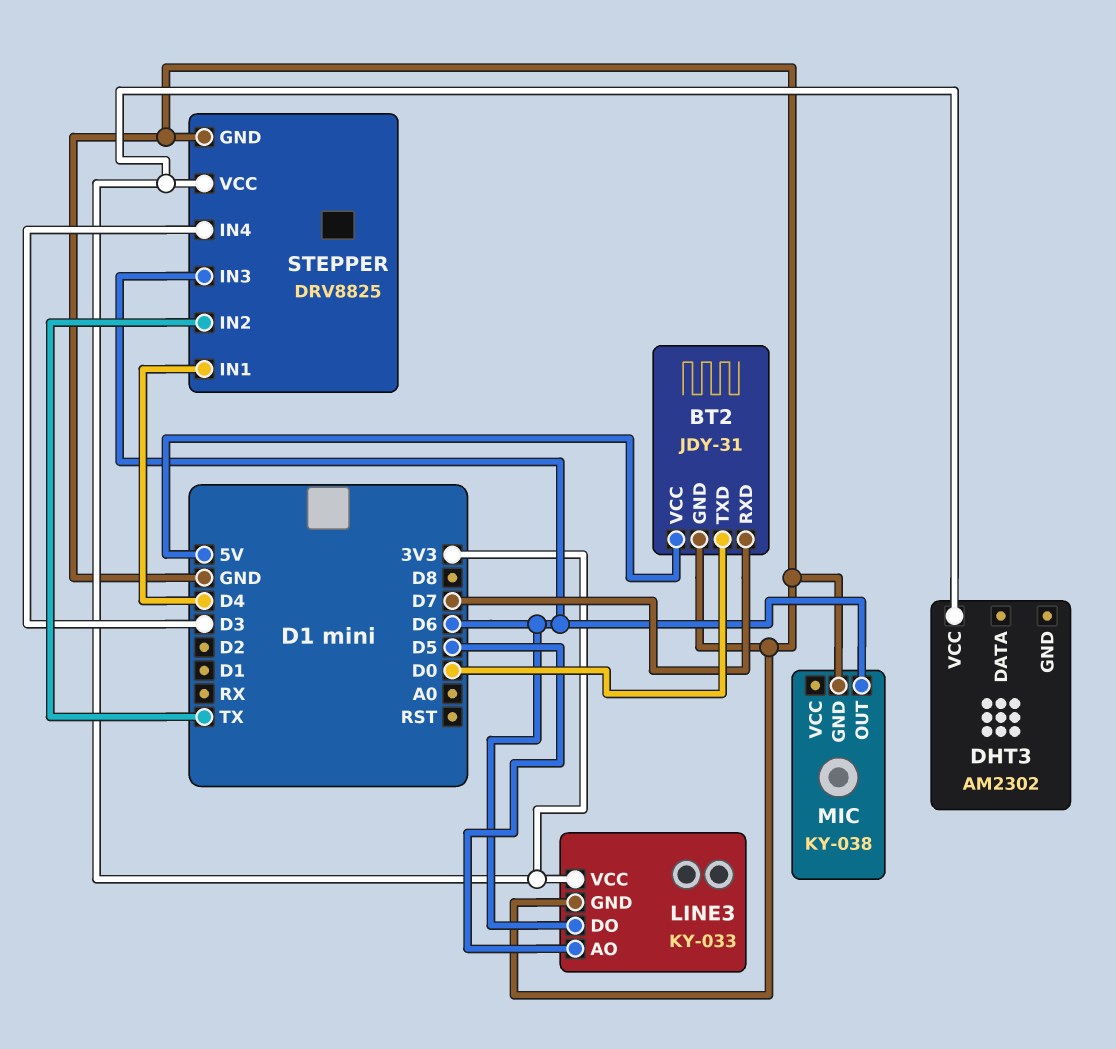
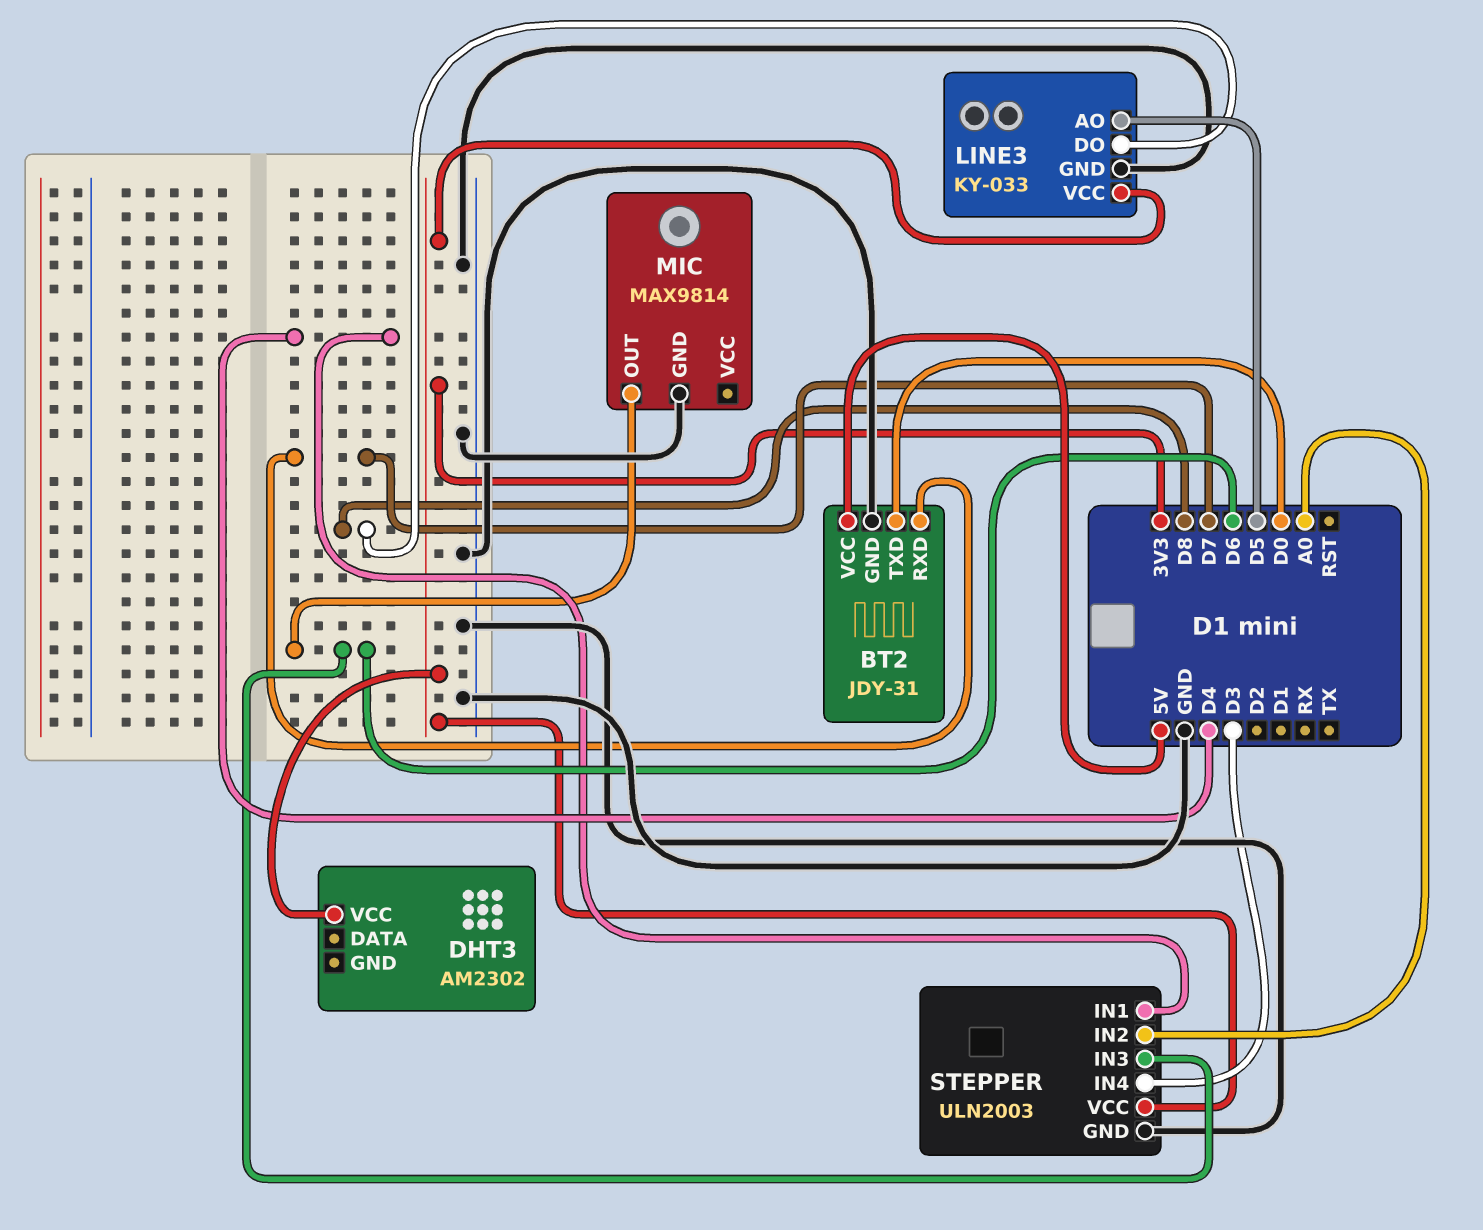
LINE3 pin DO: D6 -> D8
MIC: KY-038 -> MAX9814
STEPPER: DRV8825 -> ULN2003
STEPPER pin IN2: TX -> A0

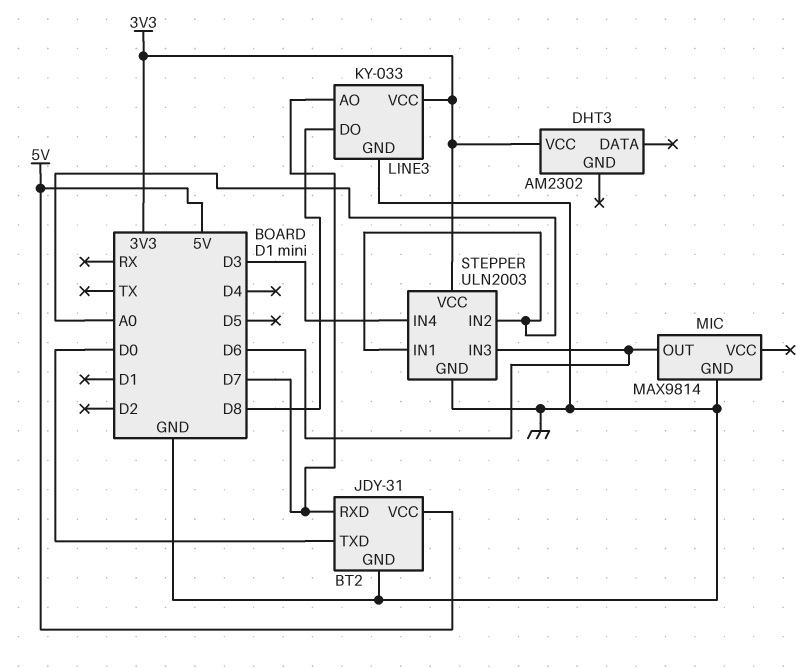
LINE3 pin AO: D5 -> D7
STEPPER pin IN1: D4 -> A0

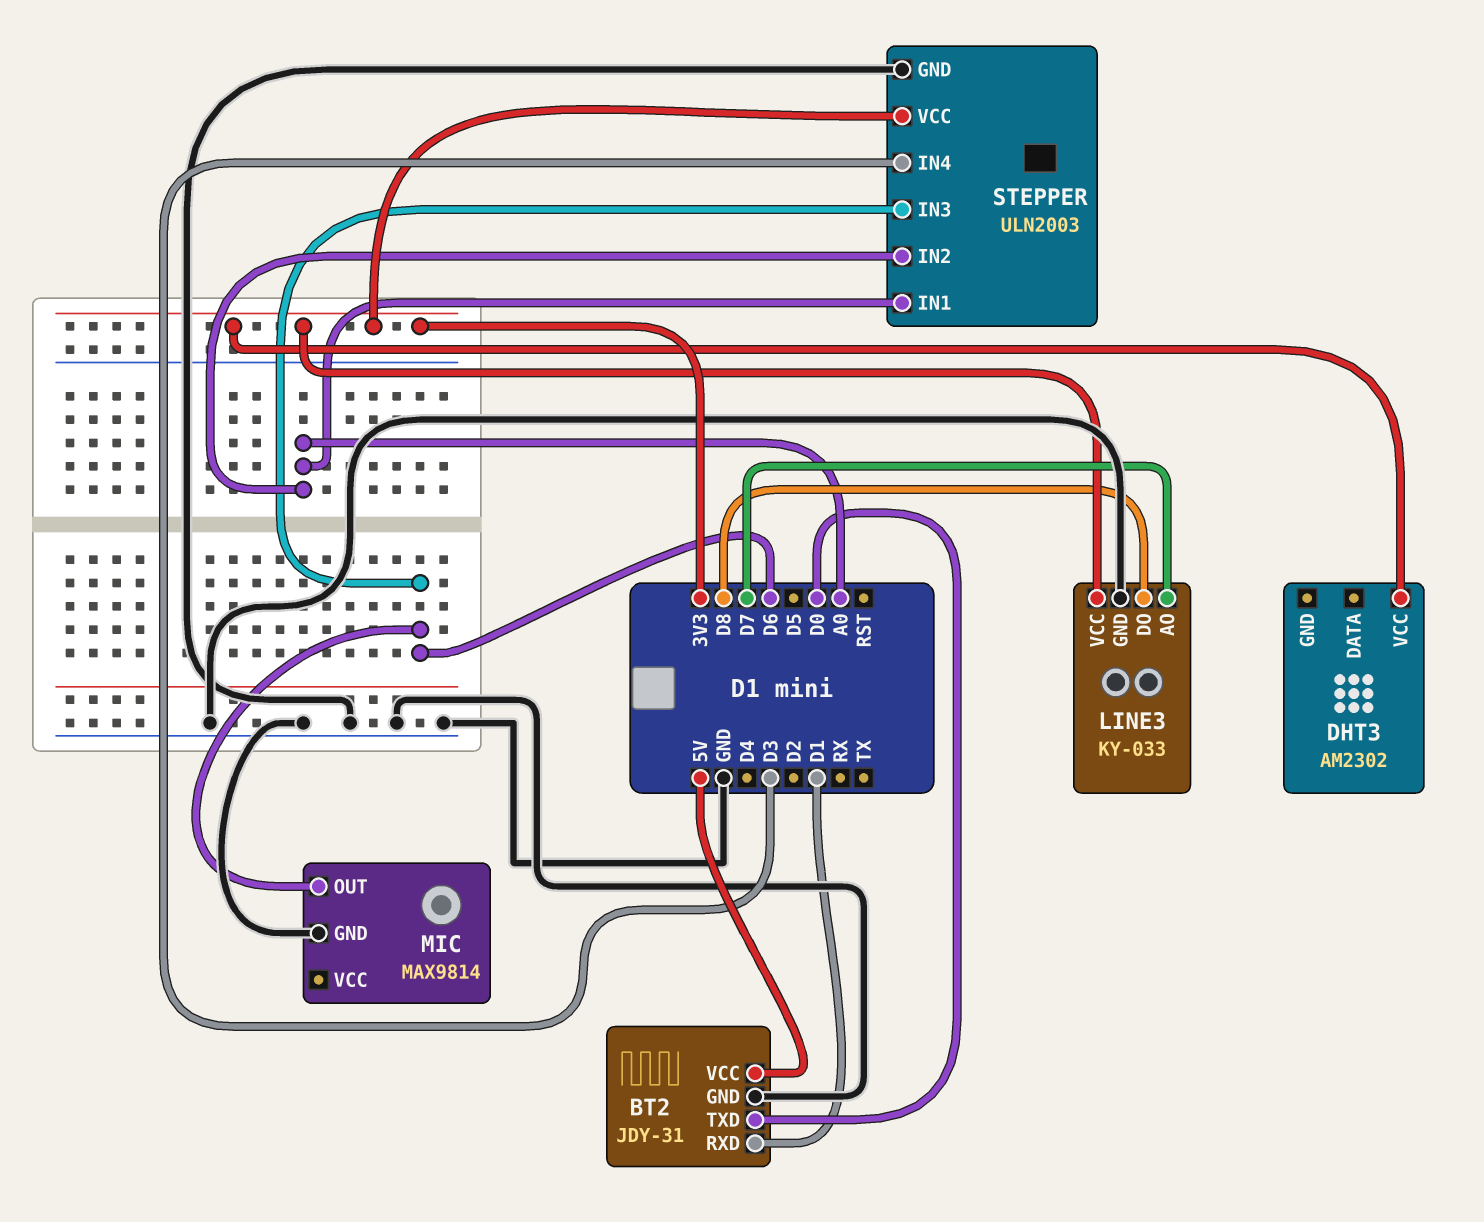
BT2 pin RXD: D7 -> D1

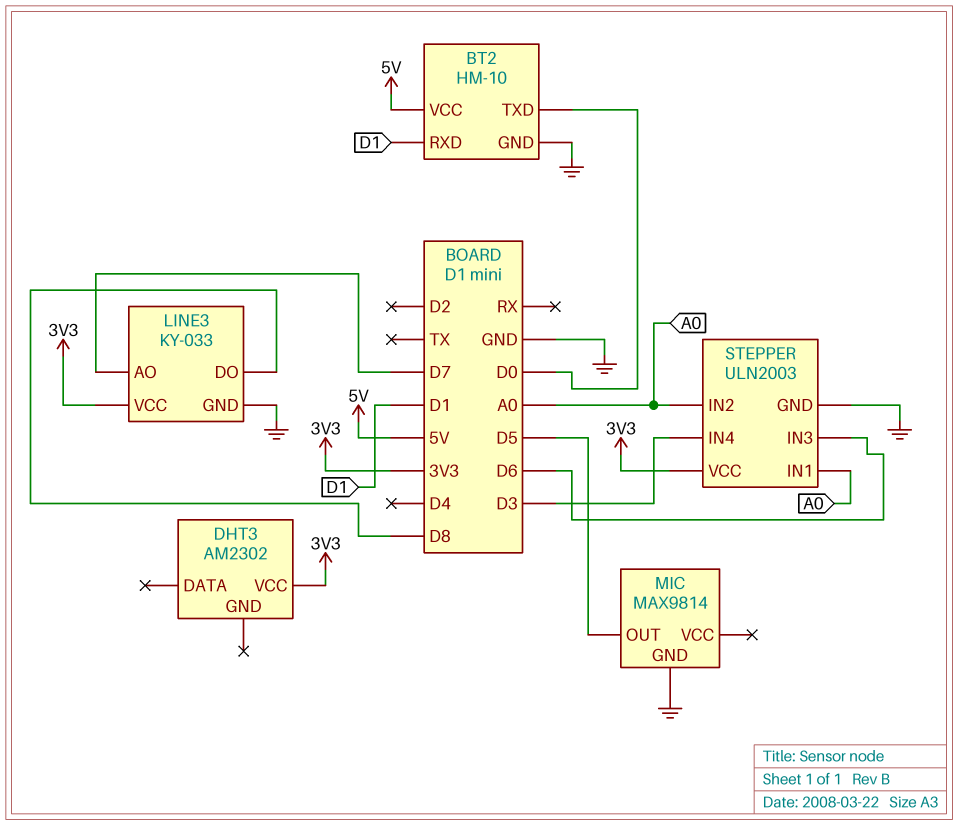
BT2: JDY-31 -> HM-10
MIC pin OUT: D6 -> D5

